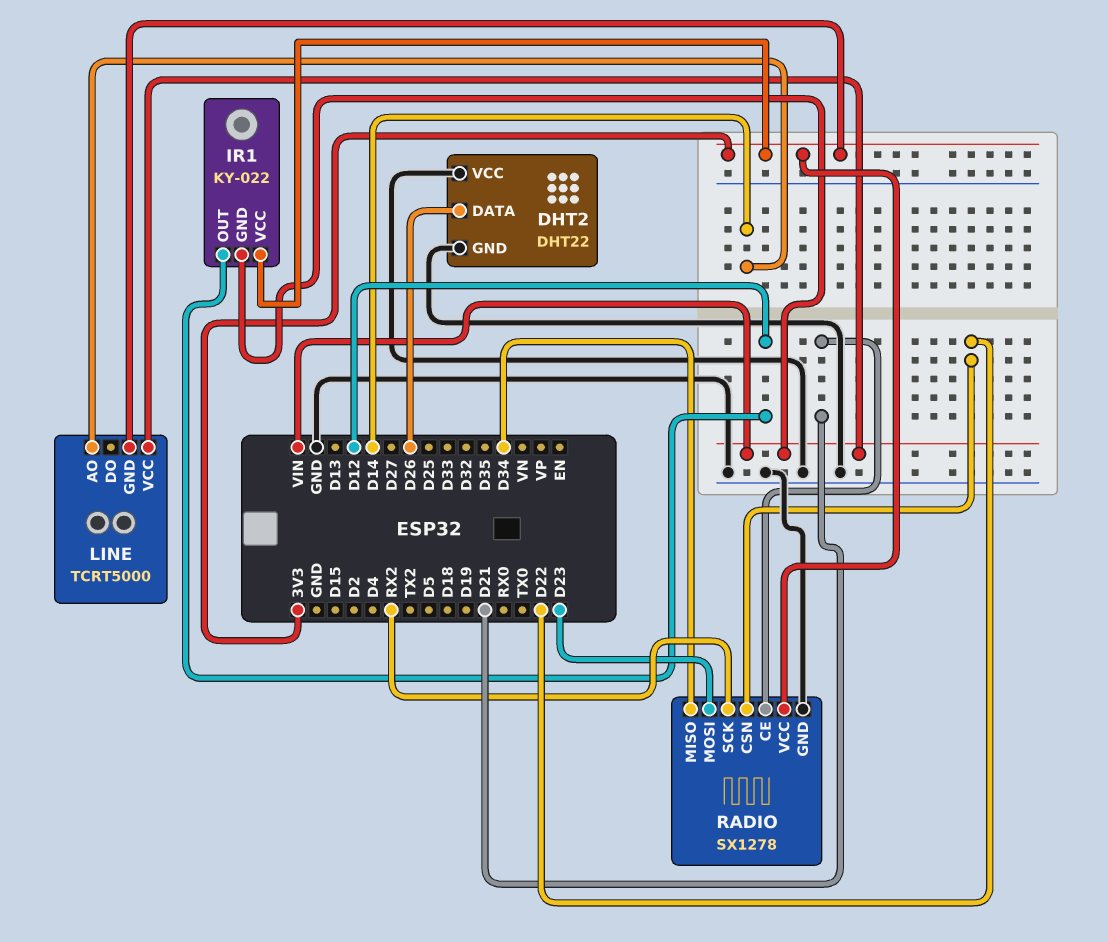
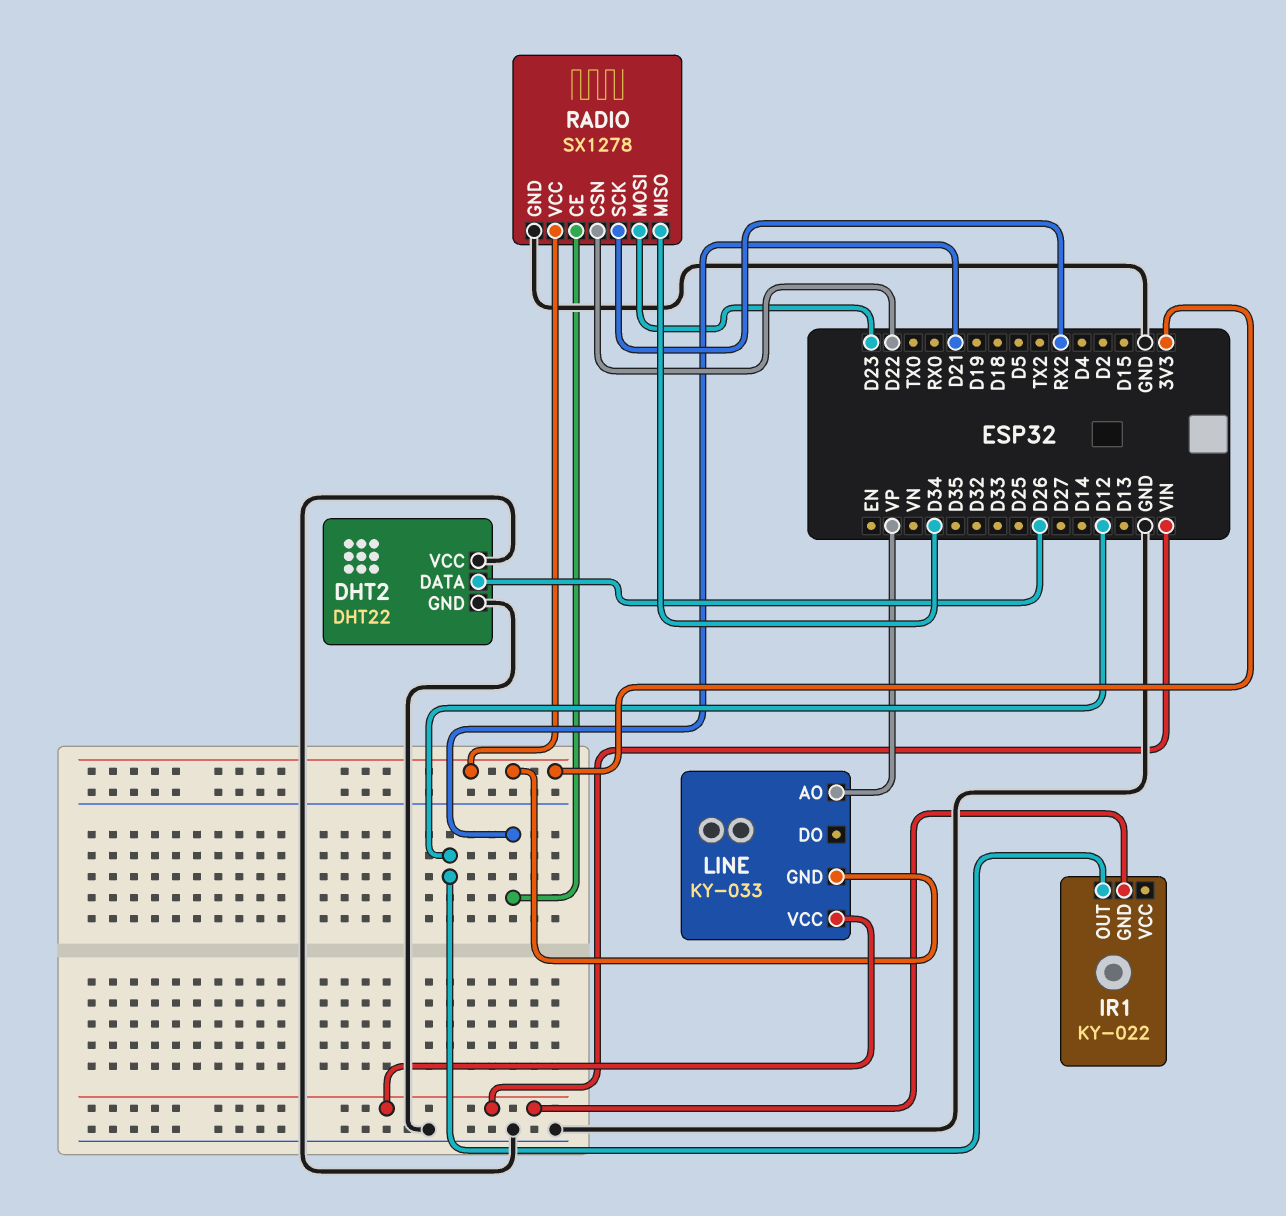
IR1 pin VCC: 3V3 -> none
LINE: TCRT5000 -> KY-033
LINE pin AO: D14 -> VP

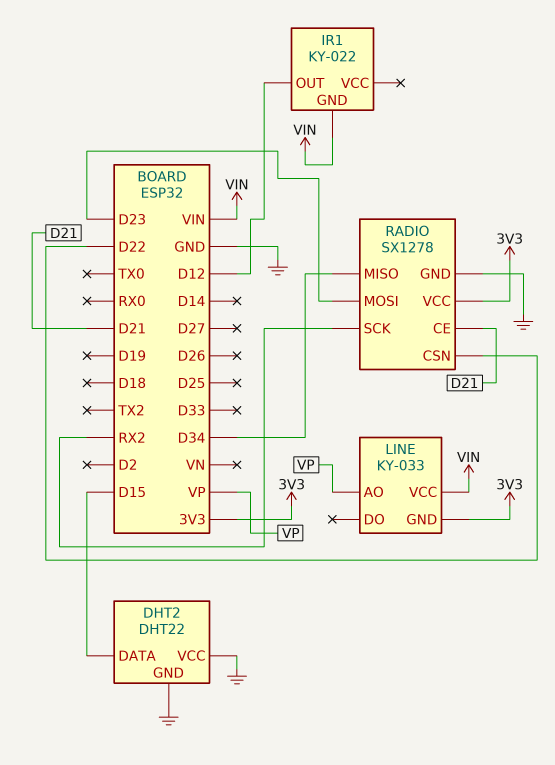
DHT2 pin DATA: D26 -> D15

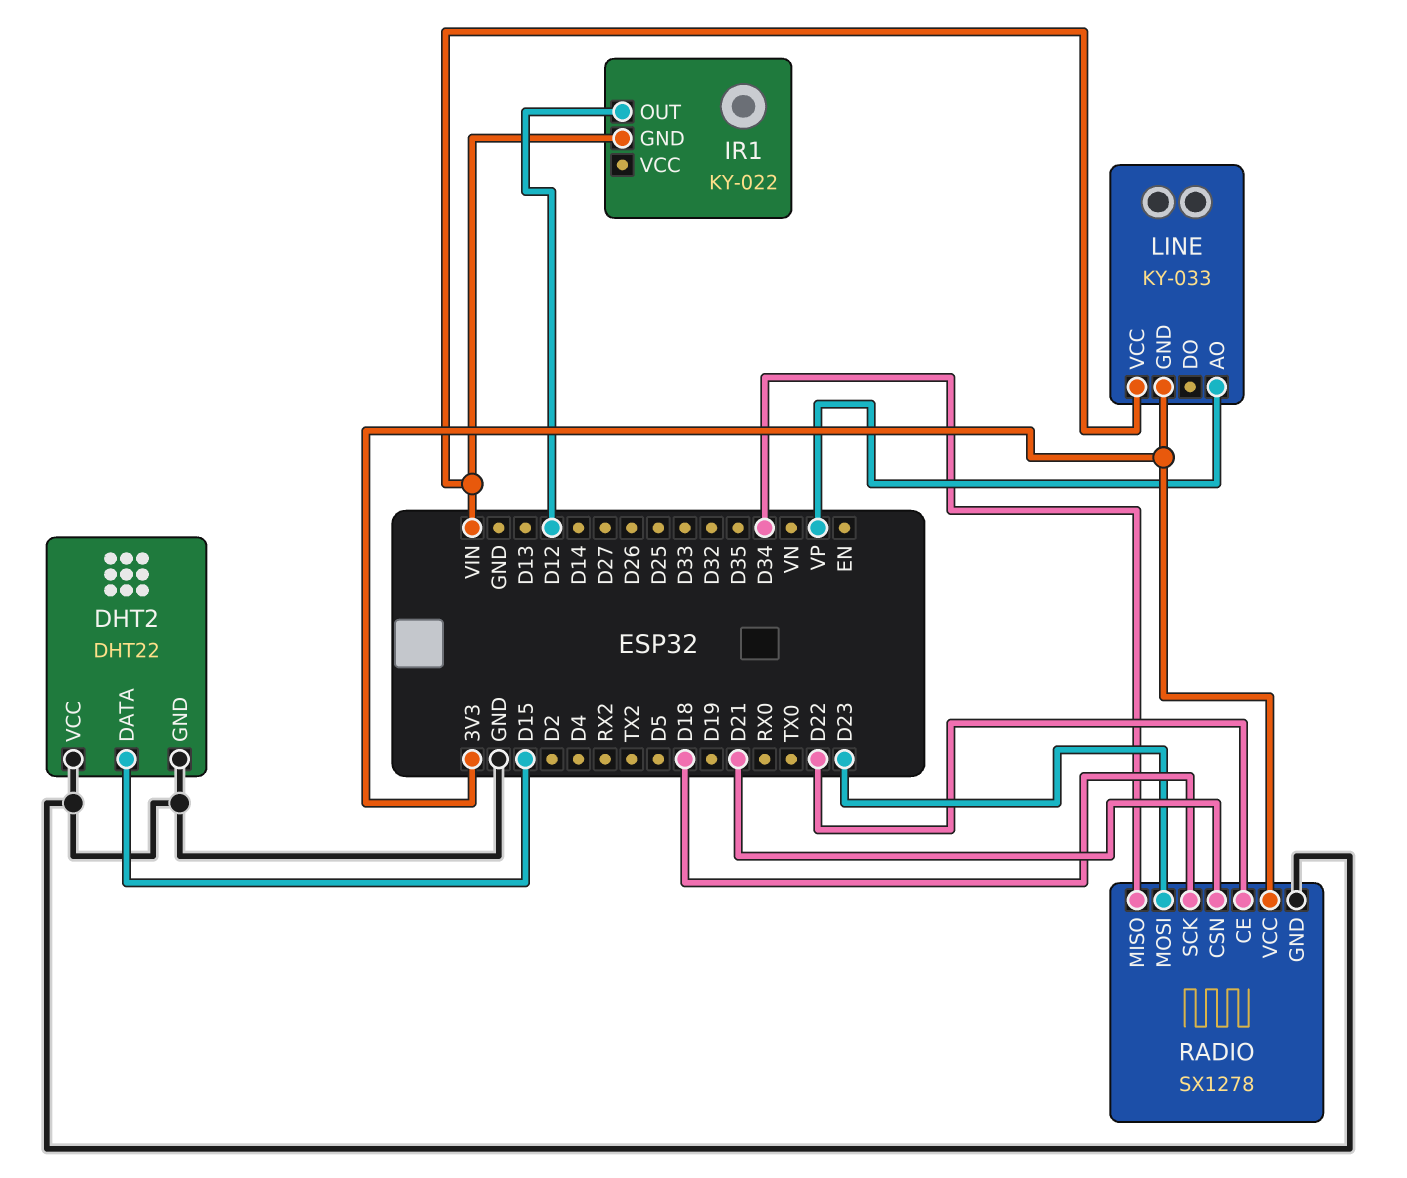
RADIO pin CE: D21 -> D22
RADIO pin CSN: D22 -> D21
RADIO pin SCK: RX2 -> D18

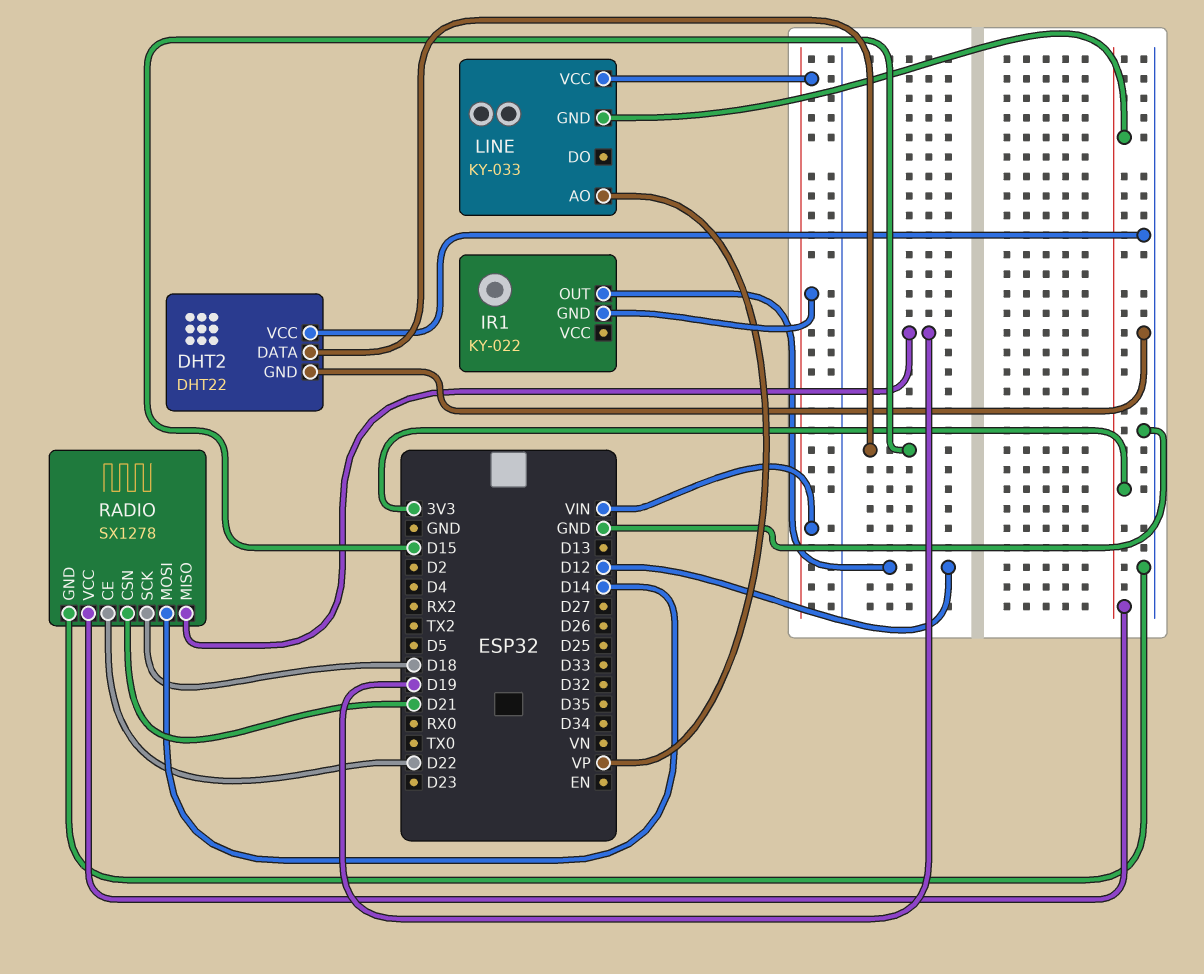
RADIO pin MISO: D34 -> D19
RADIO pin MOSI: D23 -> D14

